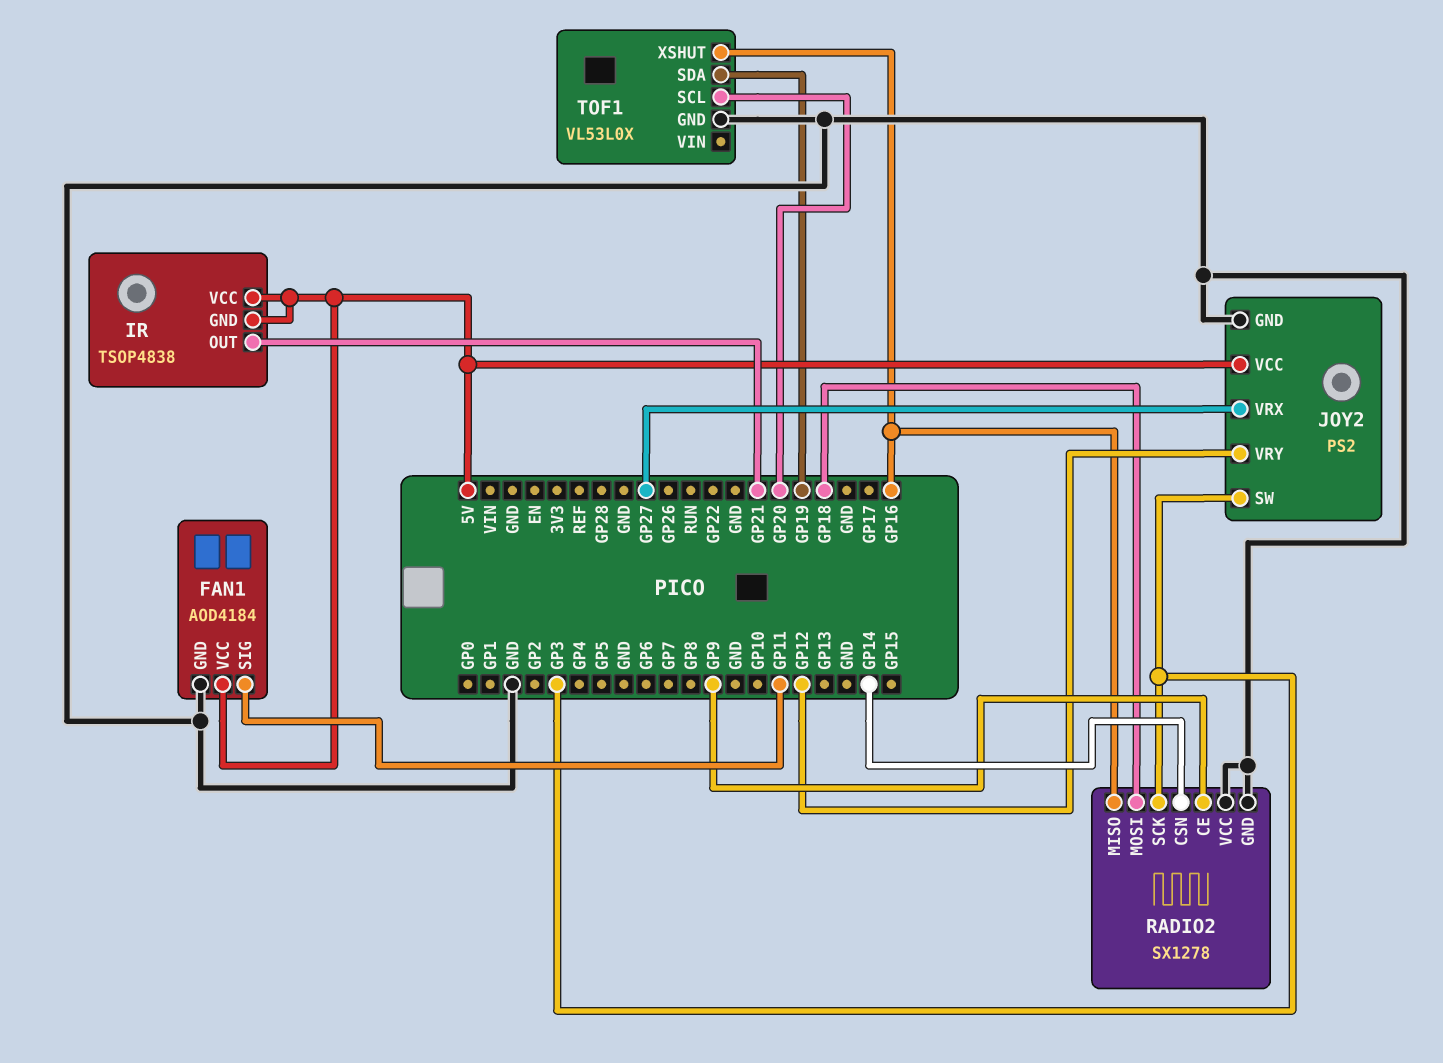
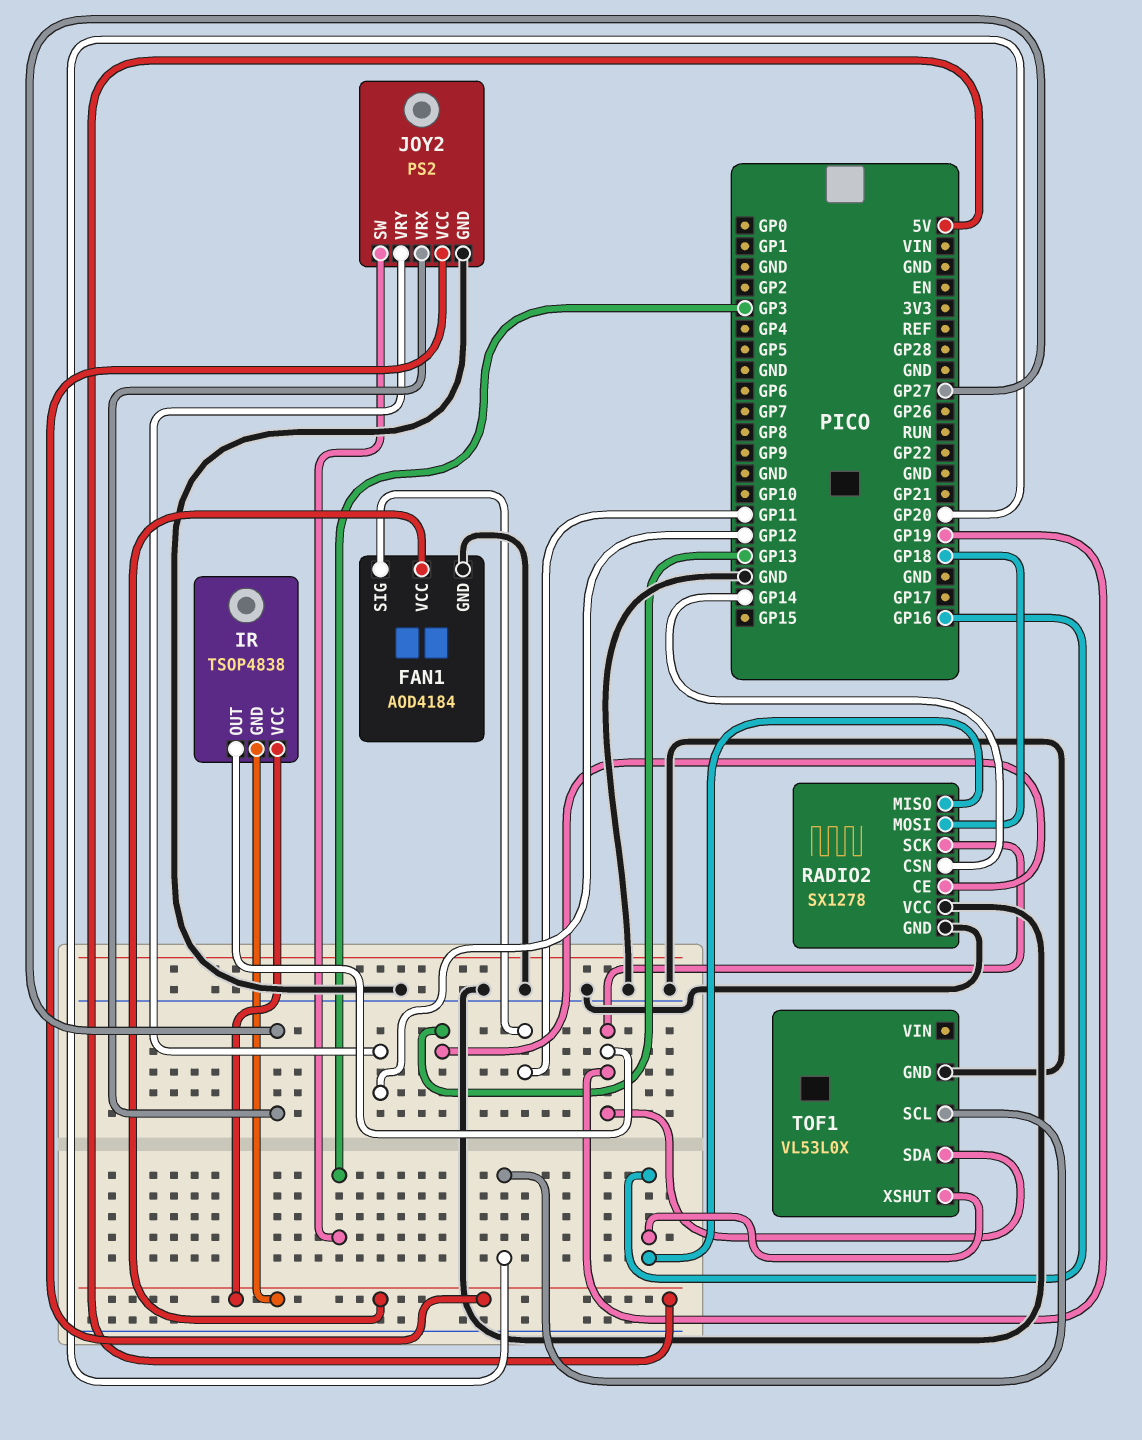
IR pin OUT: GP21 -> GP19
RADIO2 pin CE: GP9 -> GP13
RADIO2 pin SCK: GP3 -> GP19

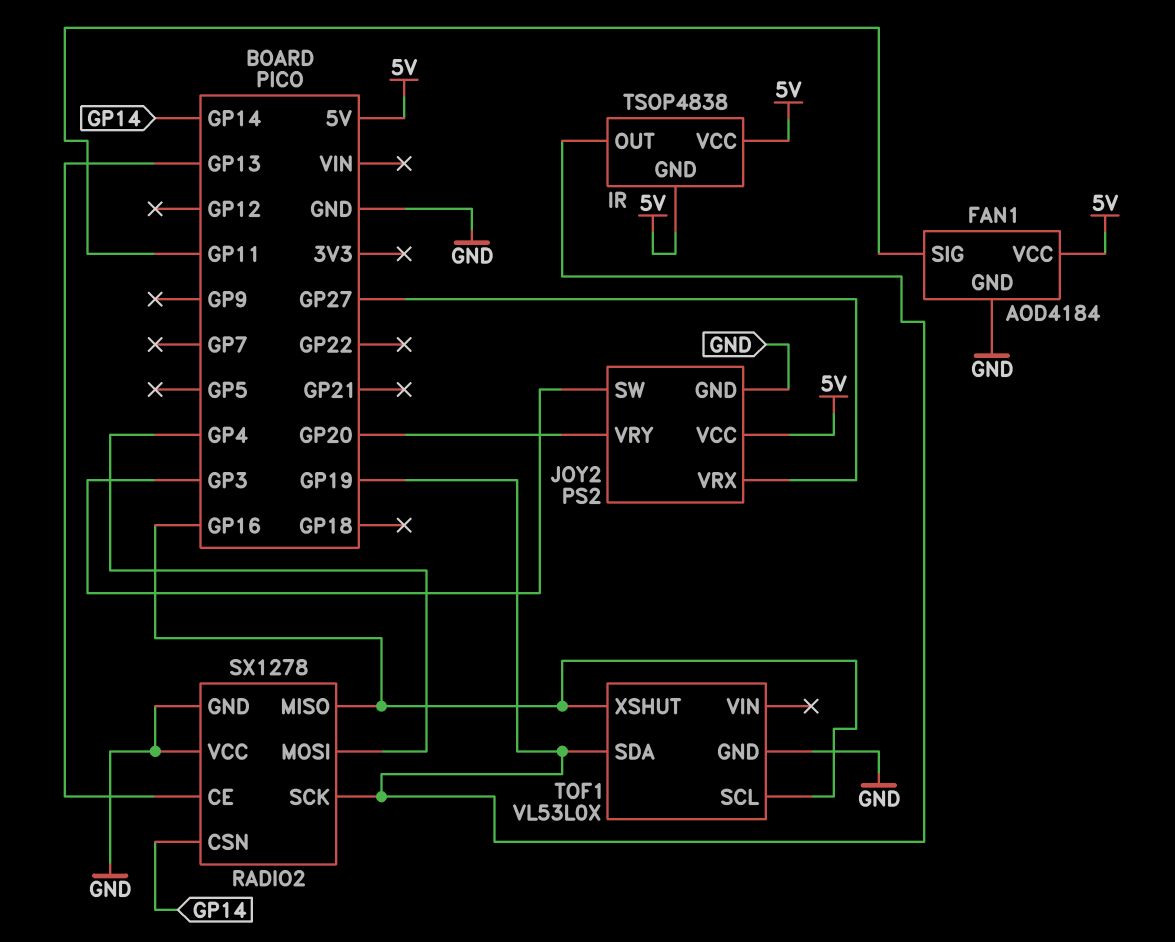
JOY2 pin VRY: GP12 -> GP20
RADIO2 pin MOSI: GP18 -> GP4
TOF1 pin SCL: GP20 -> GP16

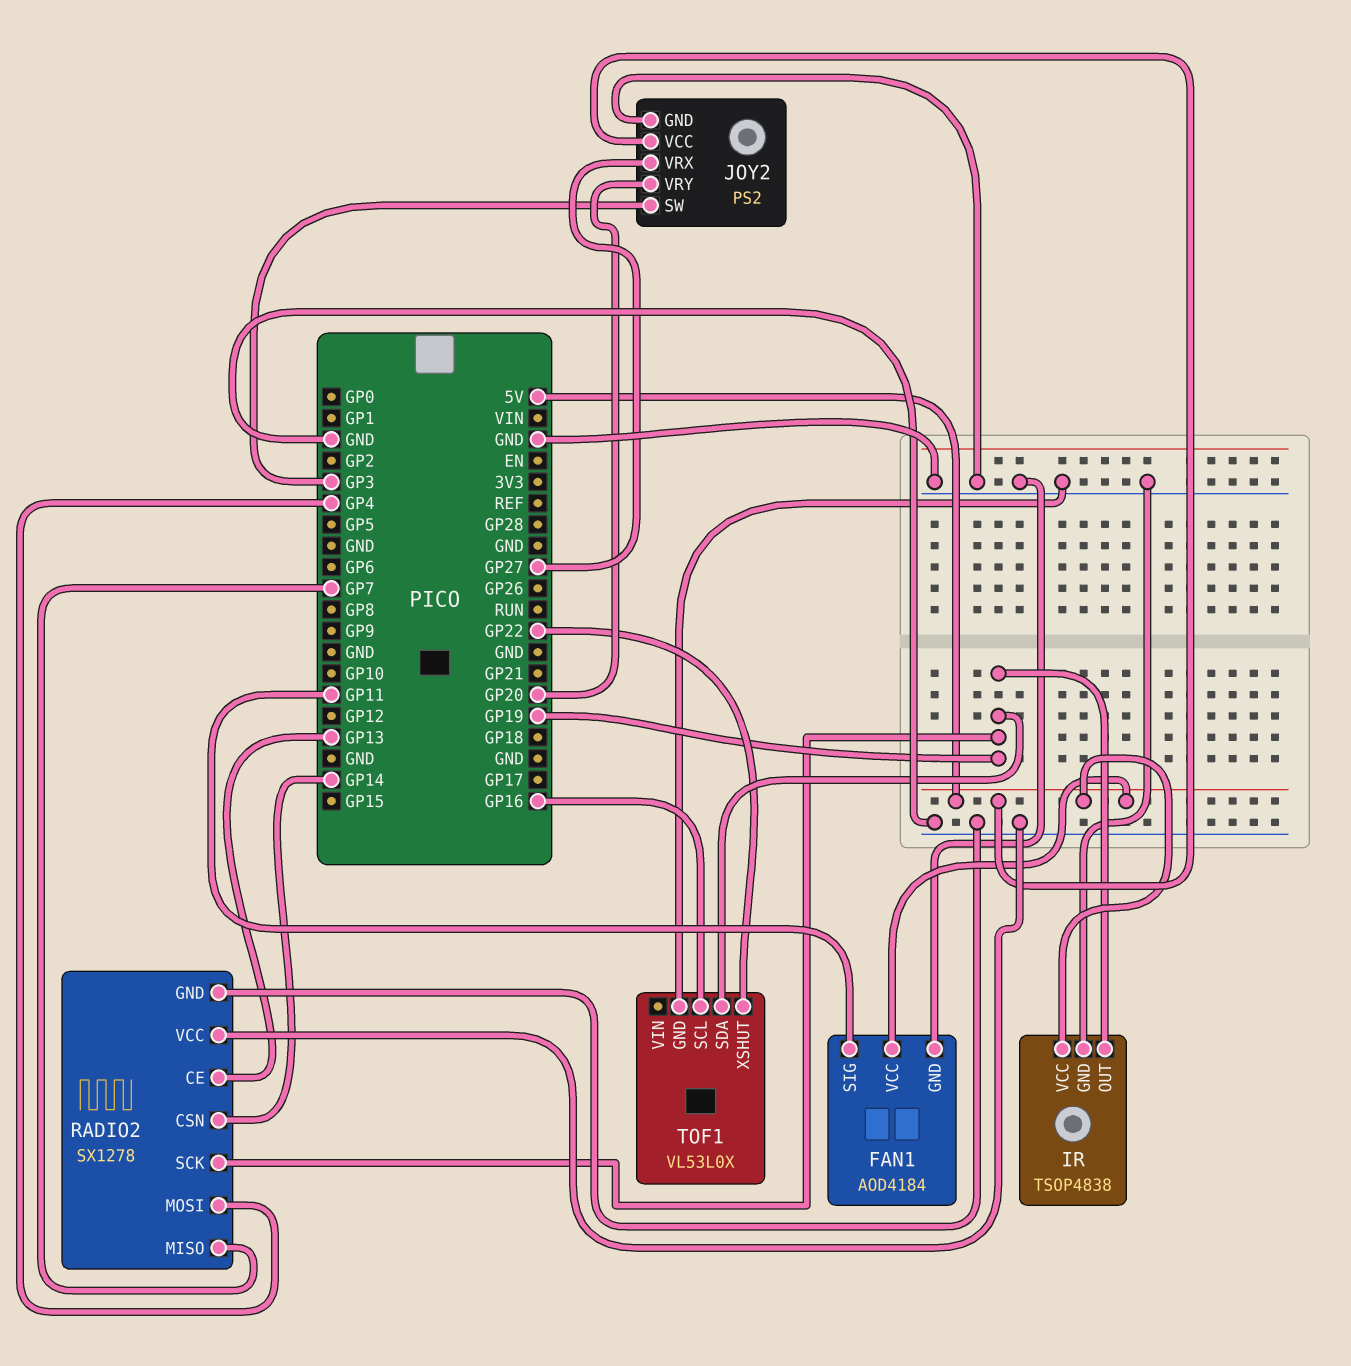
IR pin GND: 5V -> GND
RADIO2 pin MISO: GP16 -> GP7
TOF1 pin XSHUT: GP16 -> GP22

